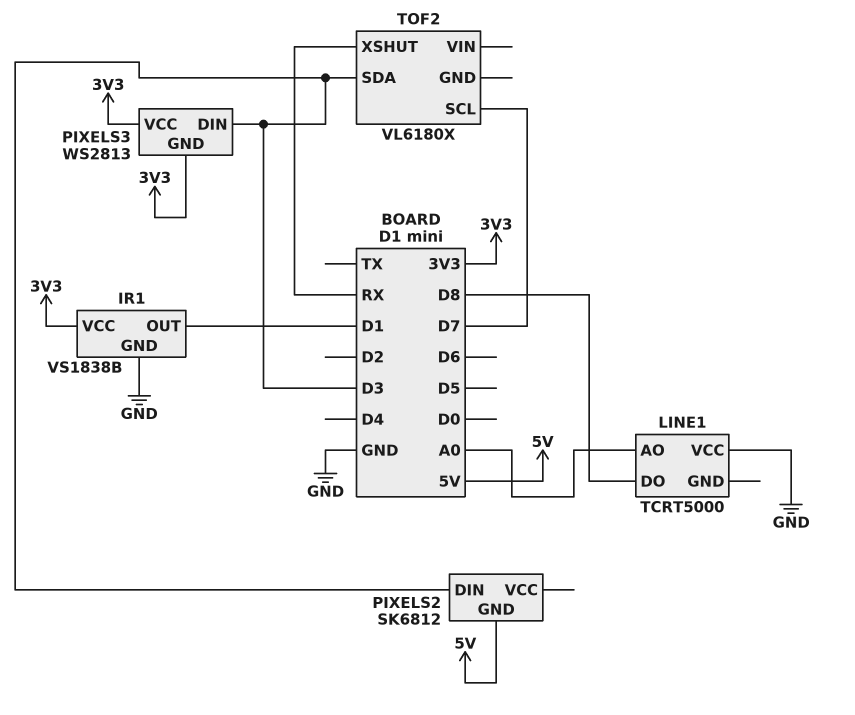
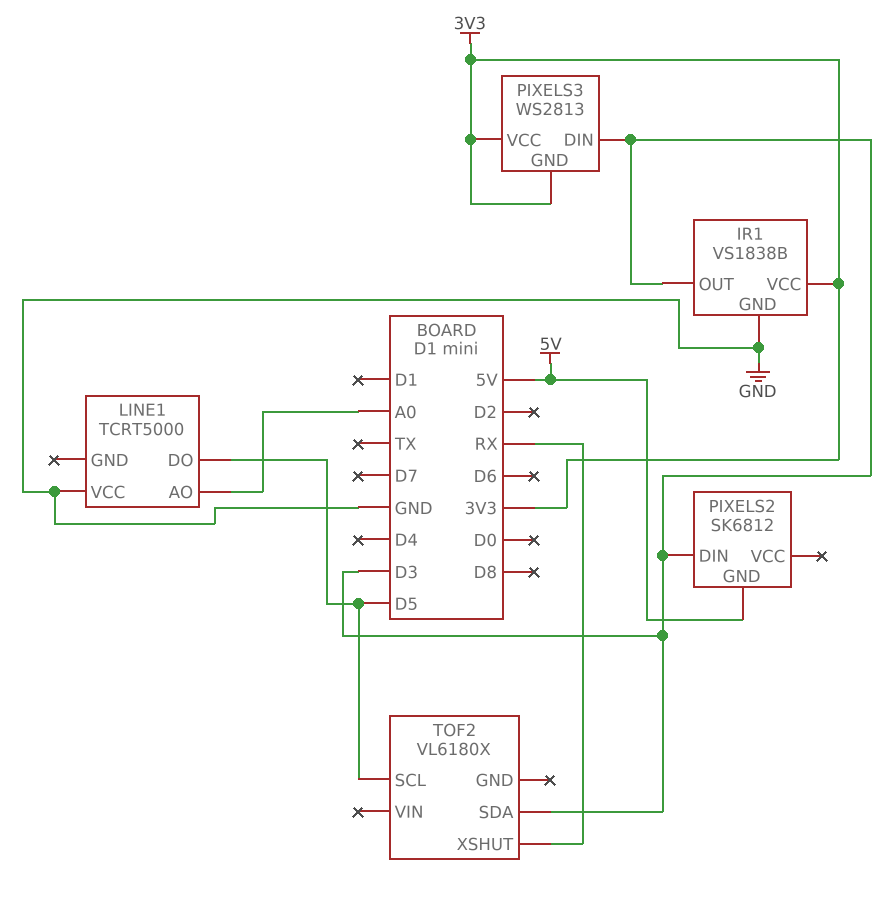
IR1 pin OUT: D1 -> D3
LINE1 pin DO: D8 -> D5
TOF2 pin SCL: D7 -> D5

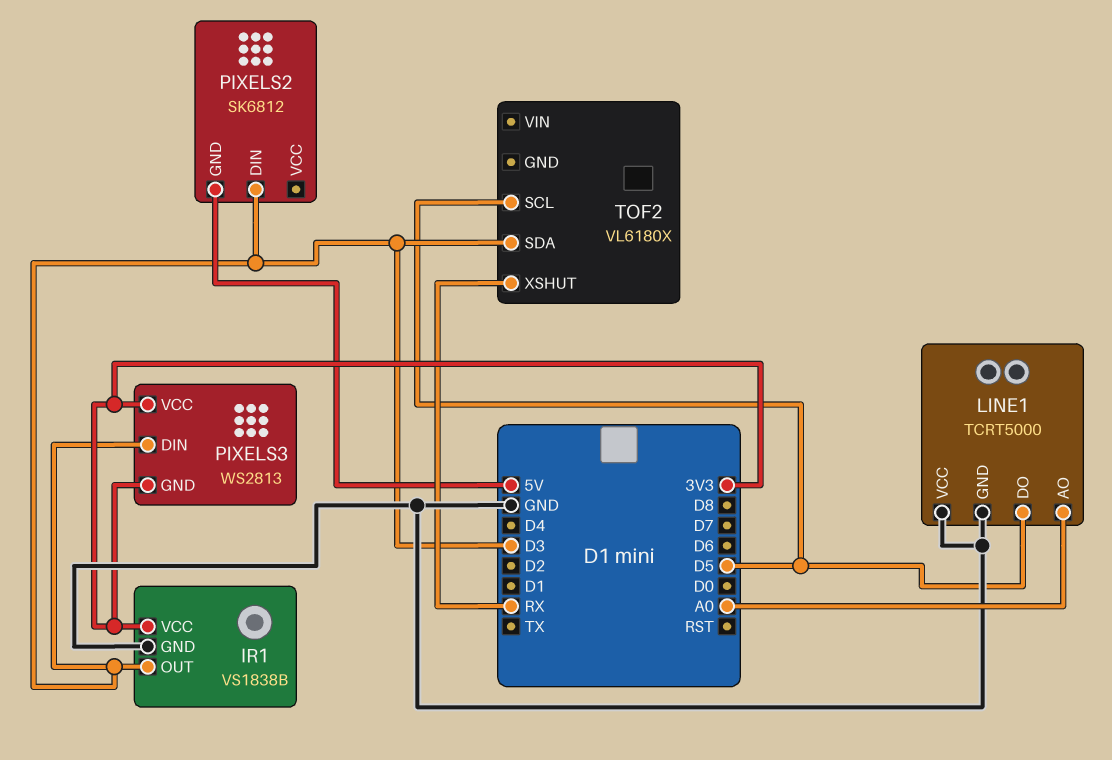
LINE1 pin GND: none -> GND

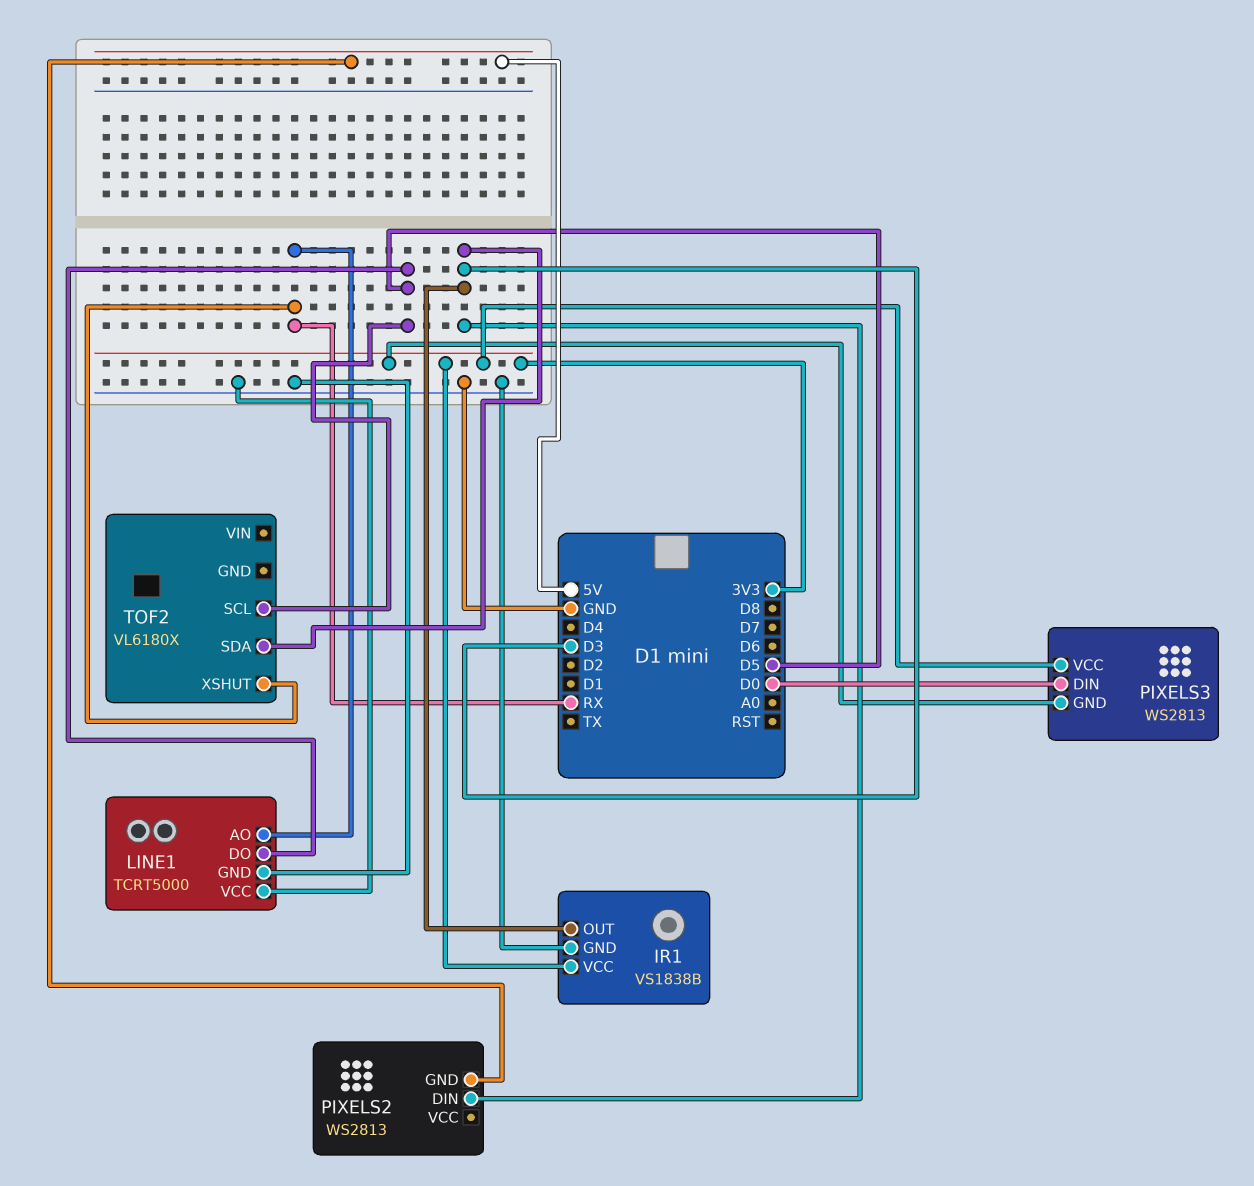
LINE1 pin AO: A0 -> RX
PIXELS2: SK6812 -> WS2813
PIXELS3 pin DIN: D3 -> D0

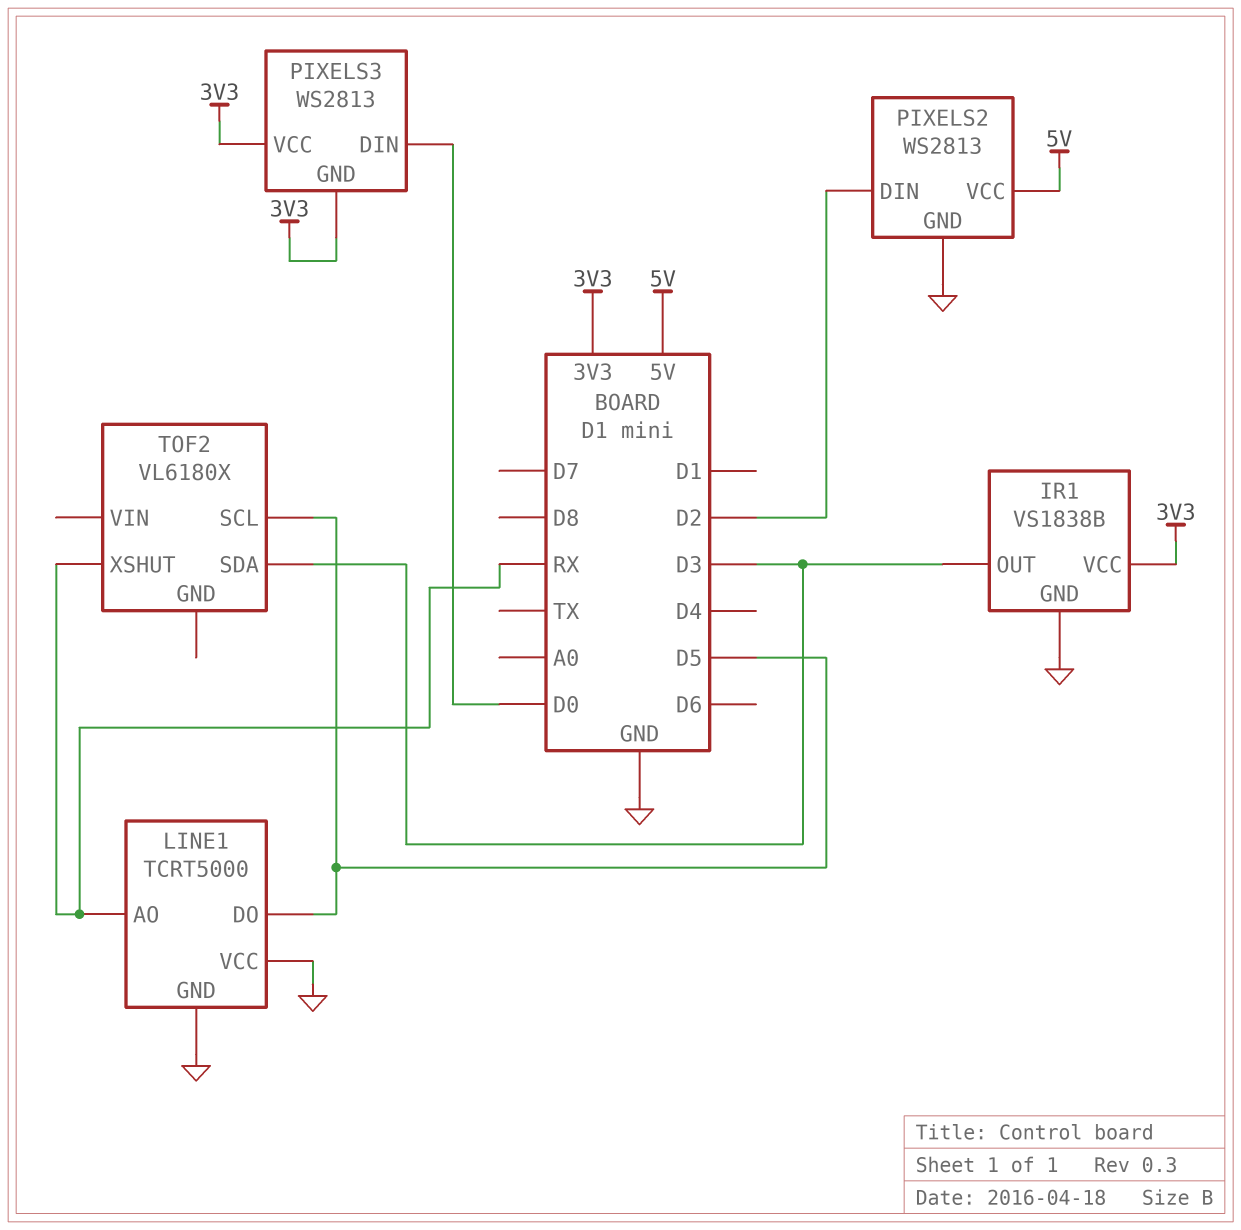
PIXELS2 pin DIN: D3 -> D2
PIXELS2 pin GND: 5V -> GND
PIXELS2 pin VCC: none -> 5V

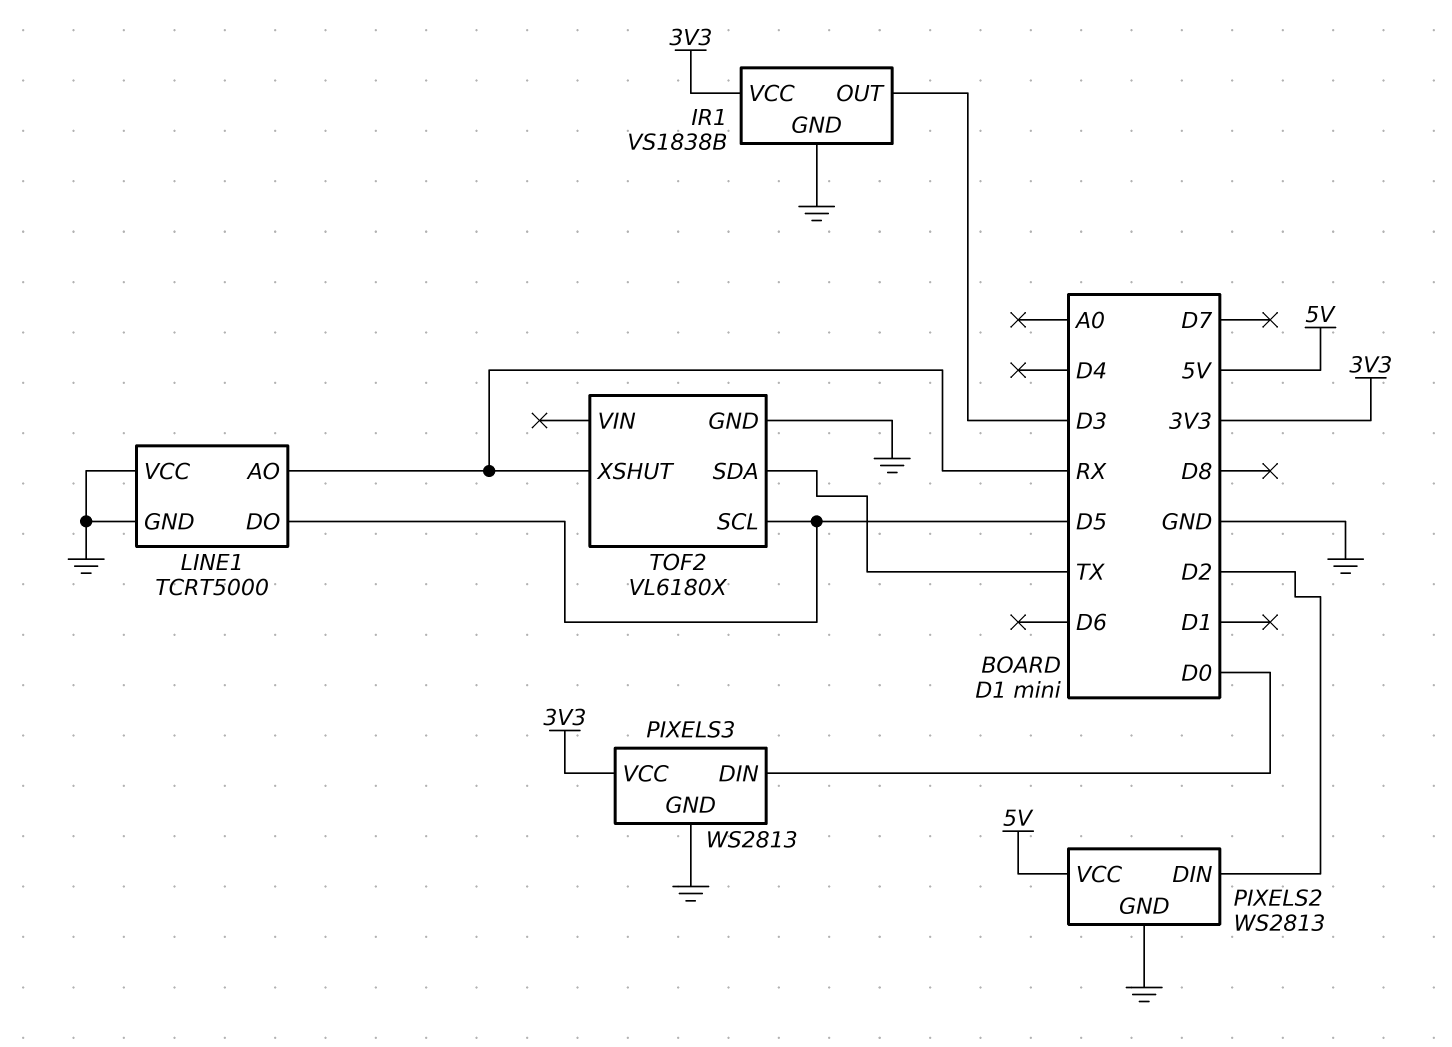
PIXELS3 pin GND: 3V3 -> GND
TOF2 pin GND: none -> GND
TOF2 pin SDA: D3 -> TX

